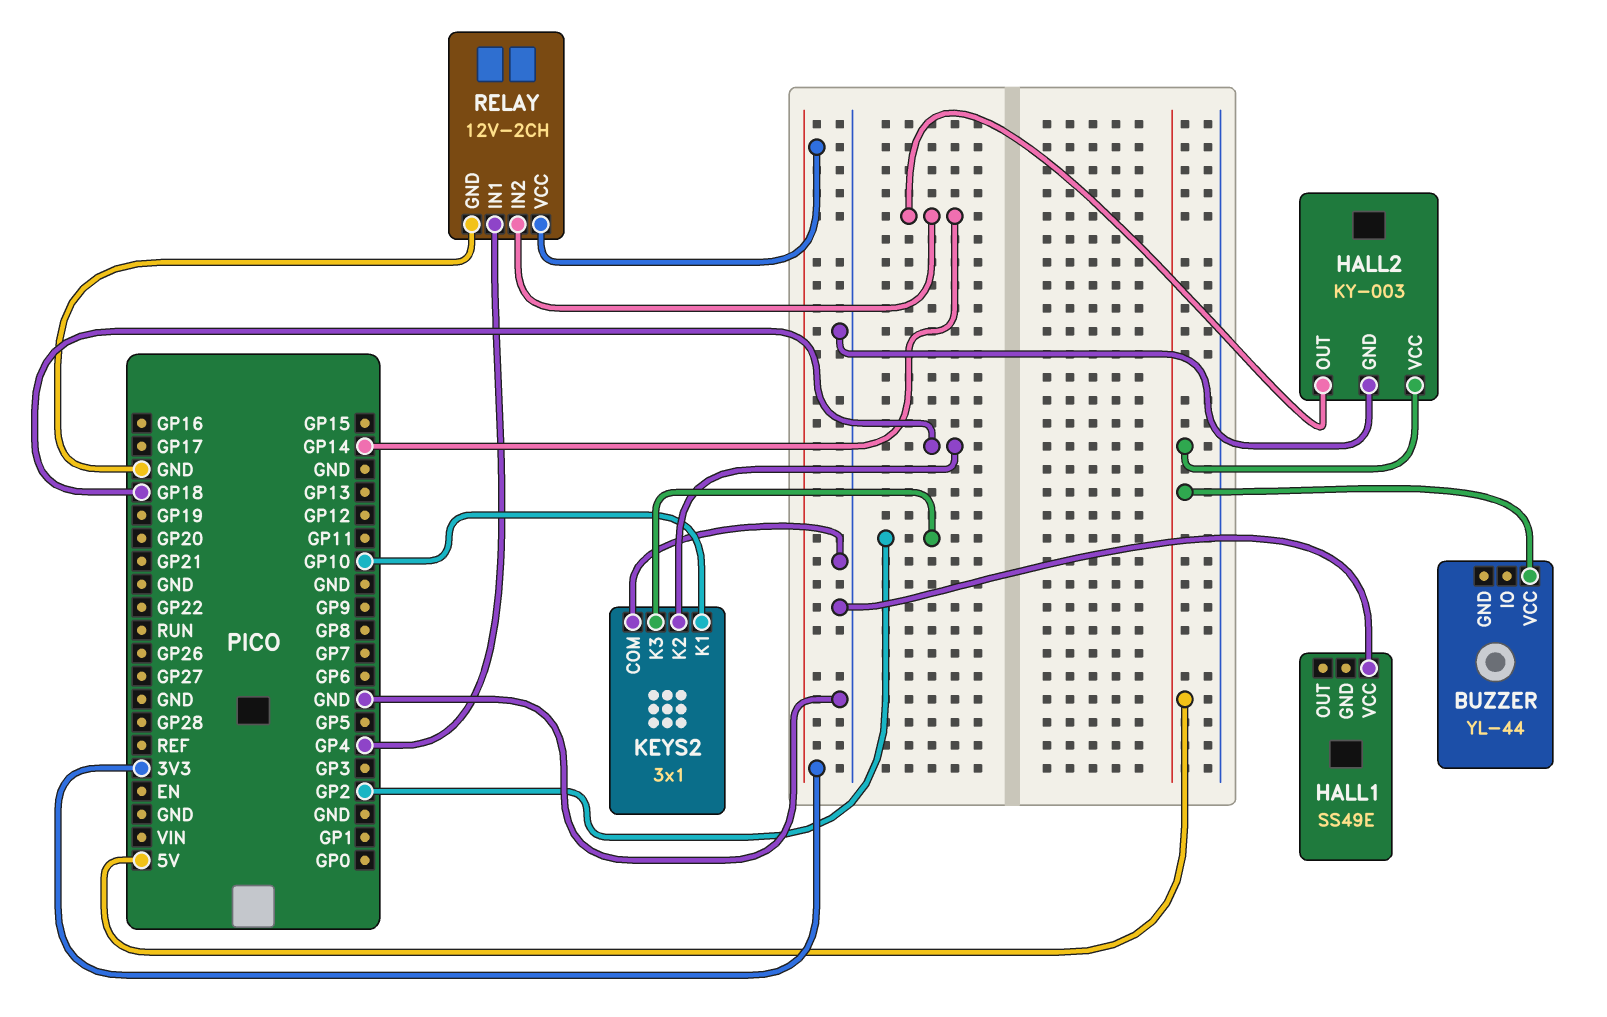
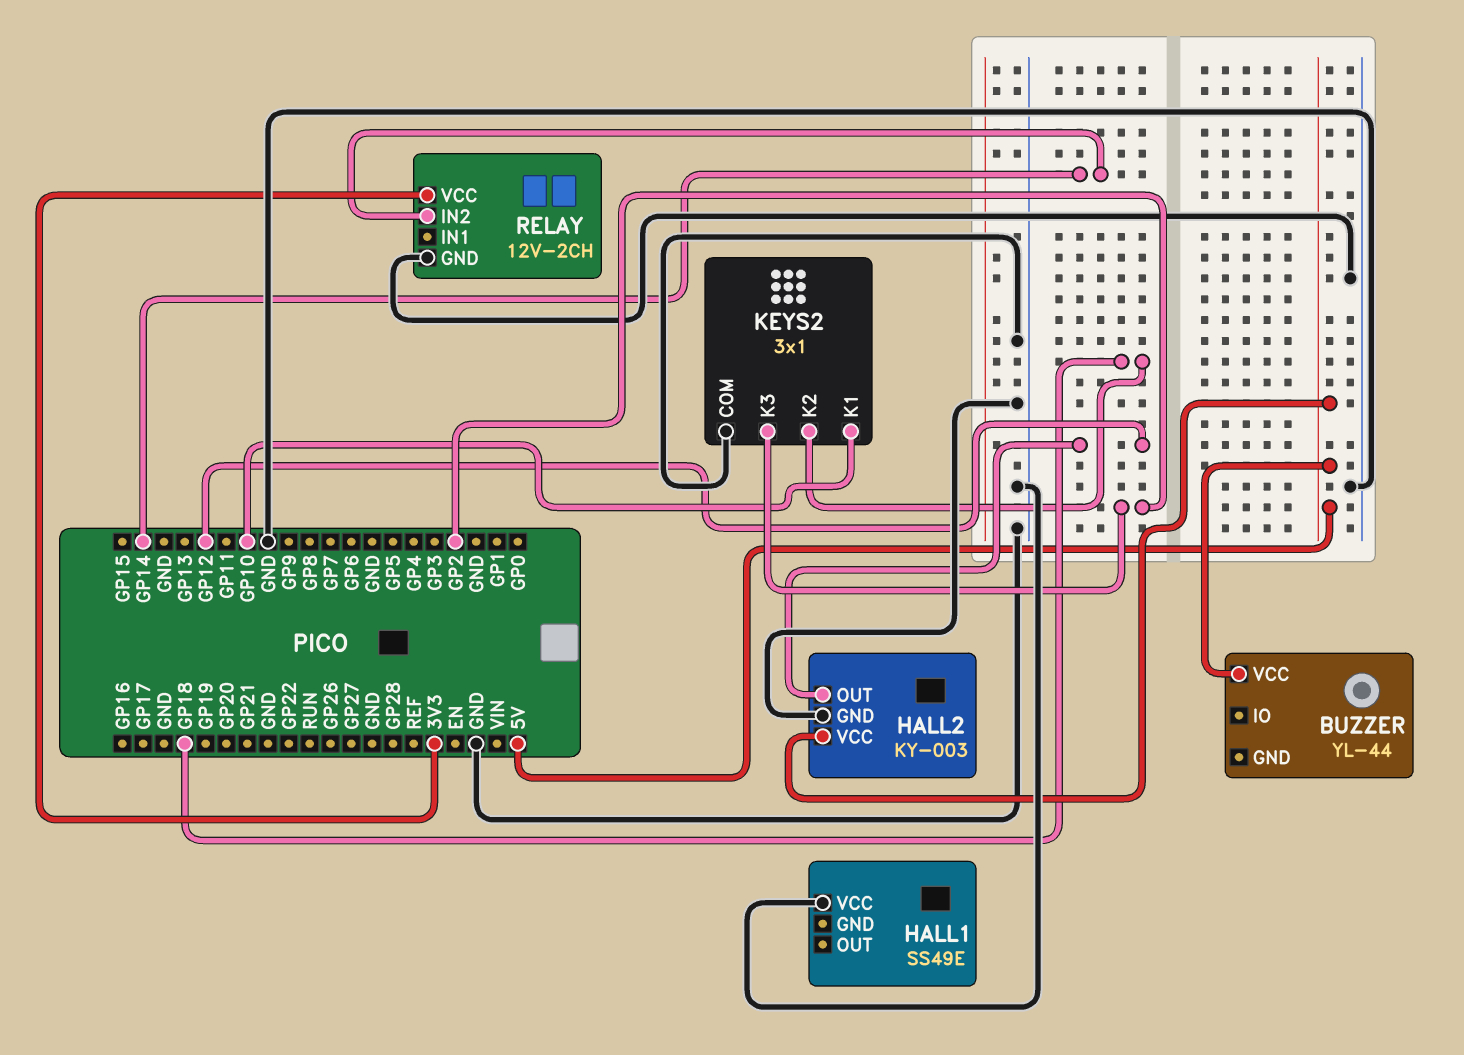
HALL2 pin OUT: GP14 -> GP12
RELAY pin IN1: GP4 -> none

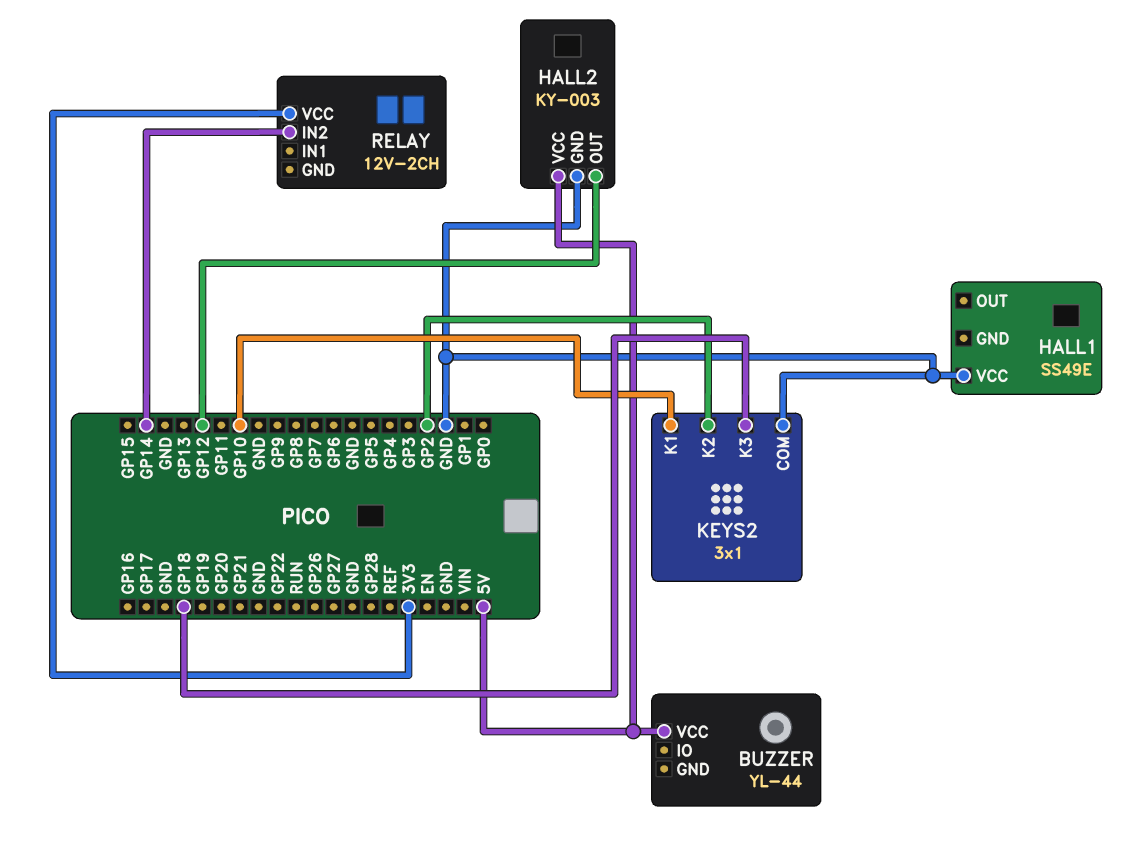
KEYS2 pin K2: GP18 -> GP2
KEYS2 pin K3: GP2 -> GP18
RELAY pin GND: GND -> none

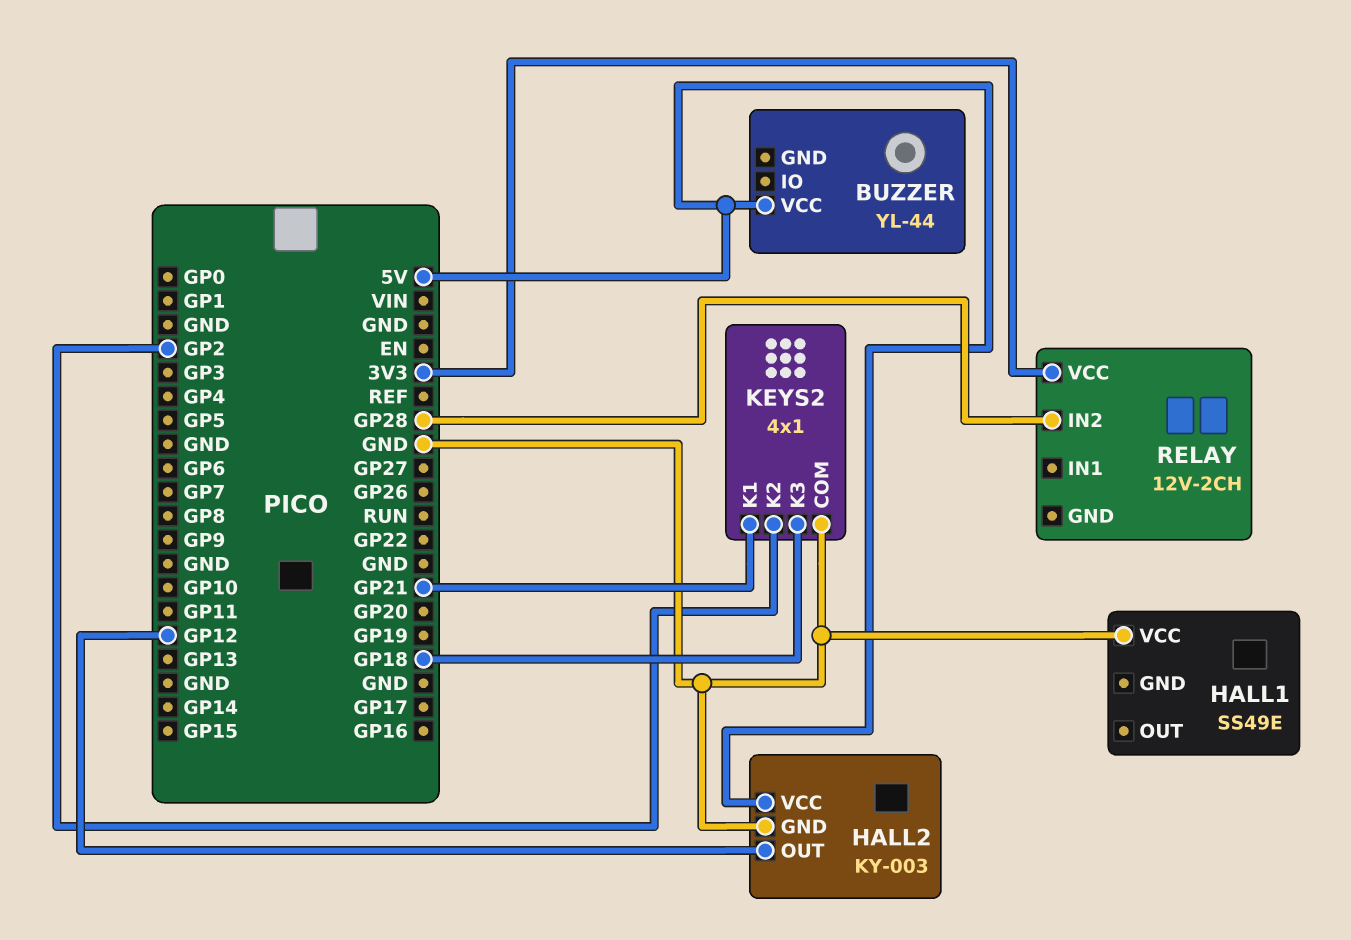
KEYS2: 3x1 -> 4x1
KEYS2 pin K1: GP10 -> GP21
RELAY pin IN2: GP14 -> GP28

